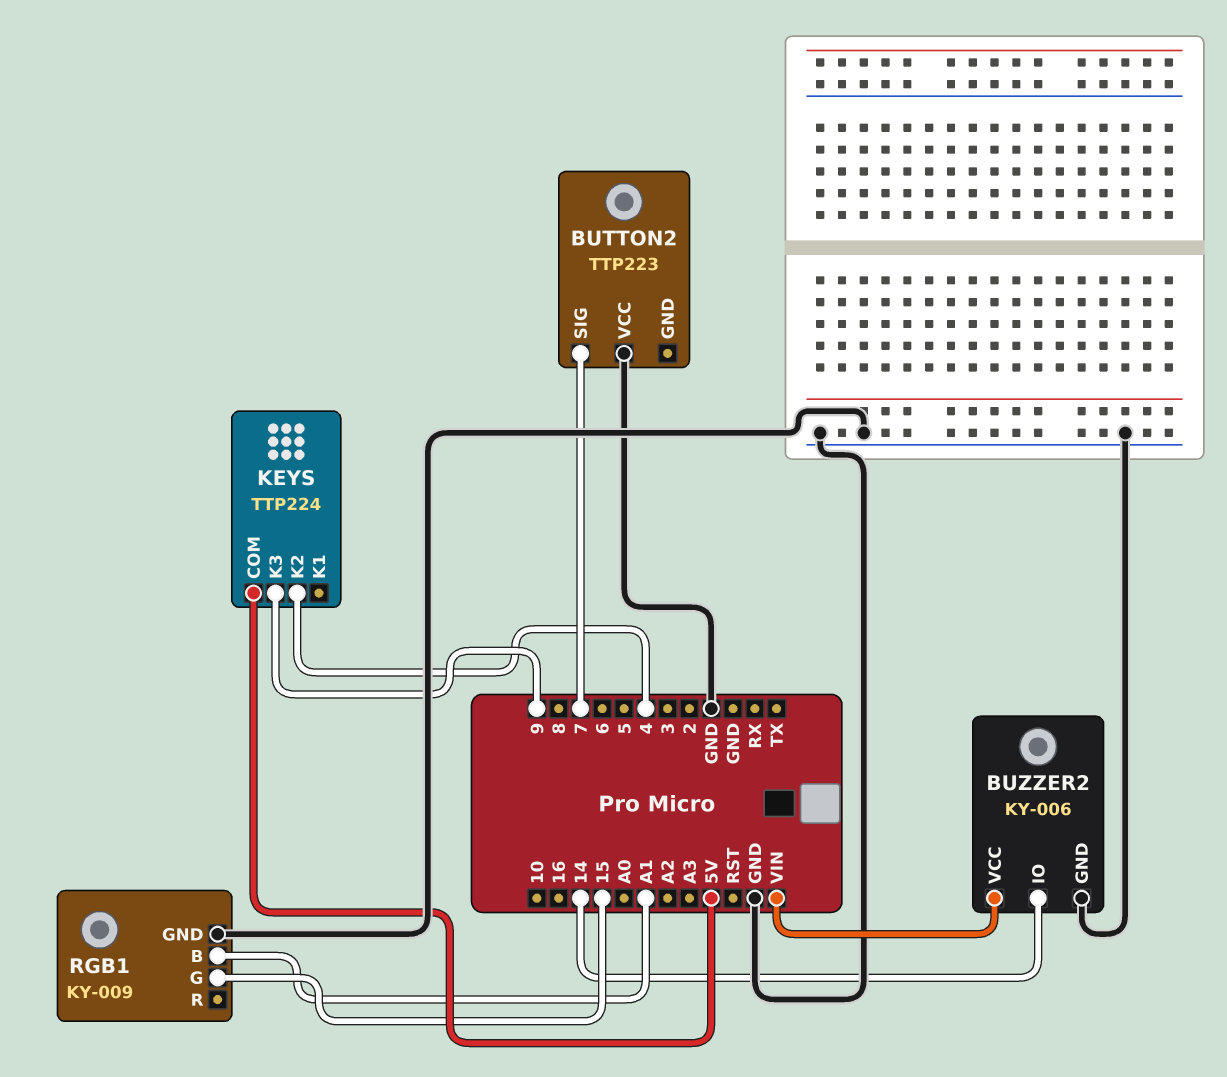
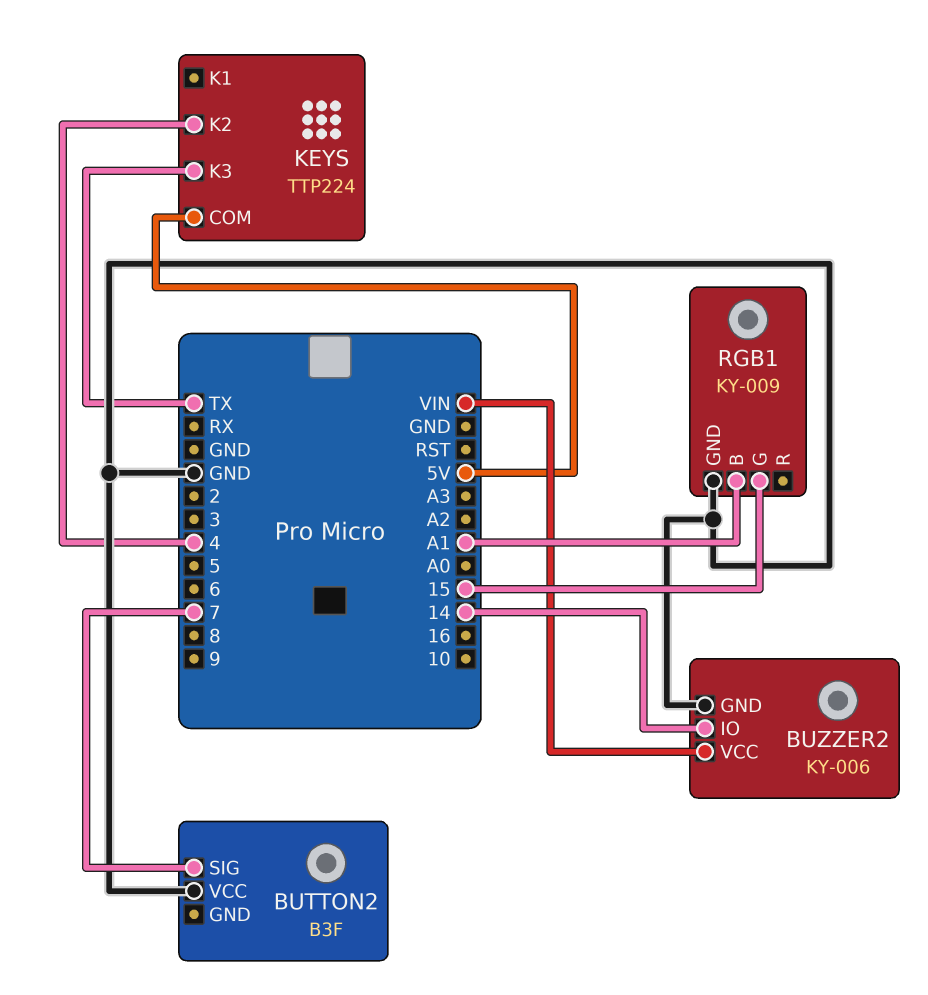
BUTTON2: TTP223 -> B3F
KEYS pin K3: 9 -> TX

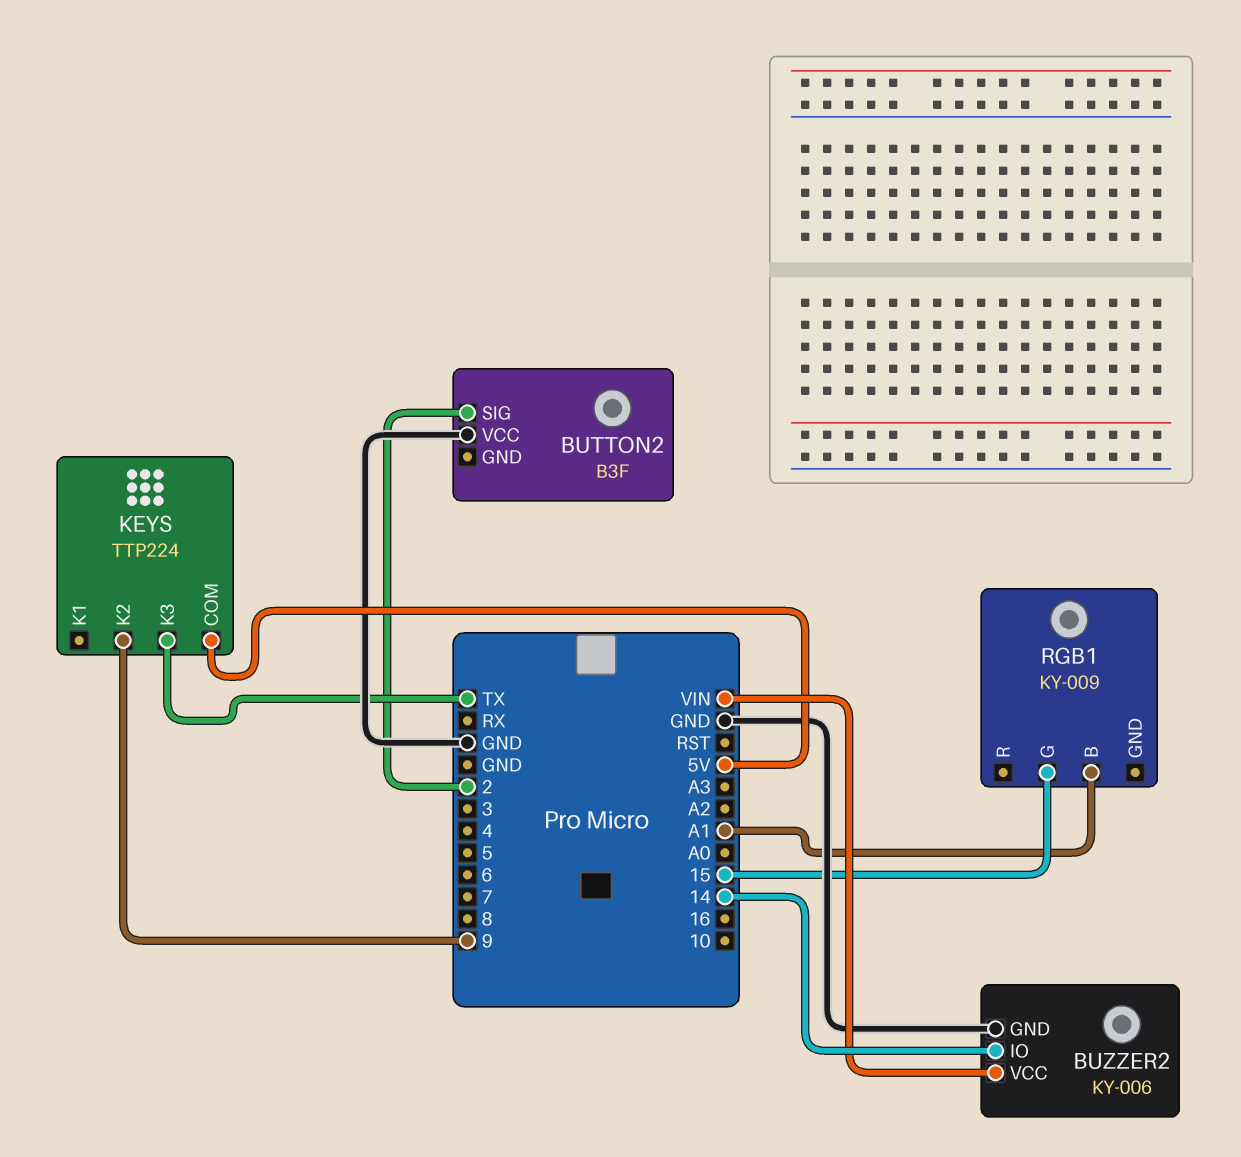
BUTTON2 pin SIG: 7 -> 2
KEYS pin K2: 4 -> 9
RGB1 pin GND: GND -> none

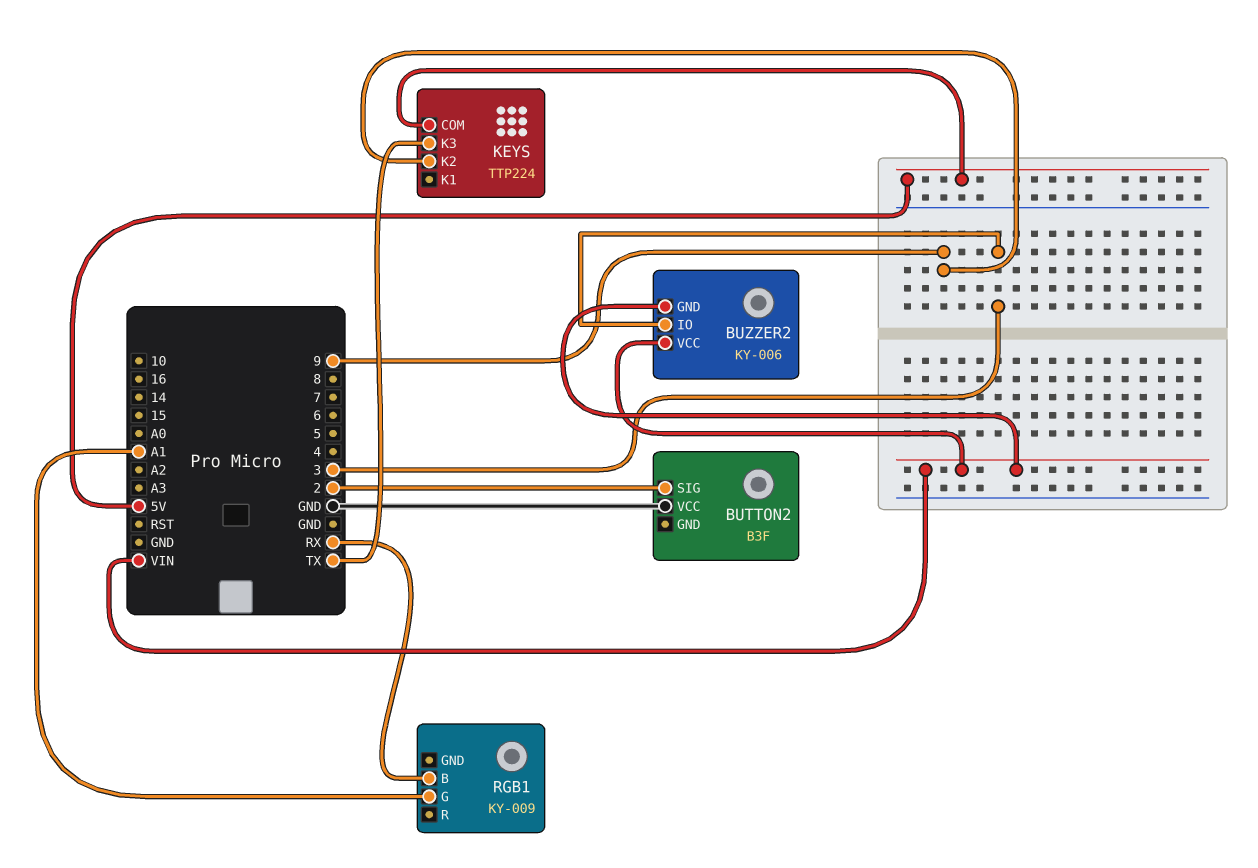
BUZZER2 pin GND: GND -> VIN
BUZZER2 pin IO: 14 -> 3
RGB1 pin B: A1 -> RX
RGB1 pin G: 15 -> A1

